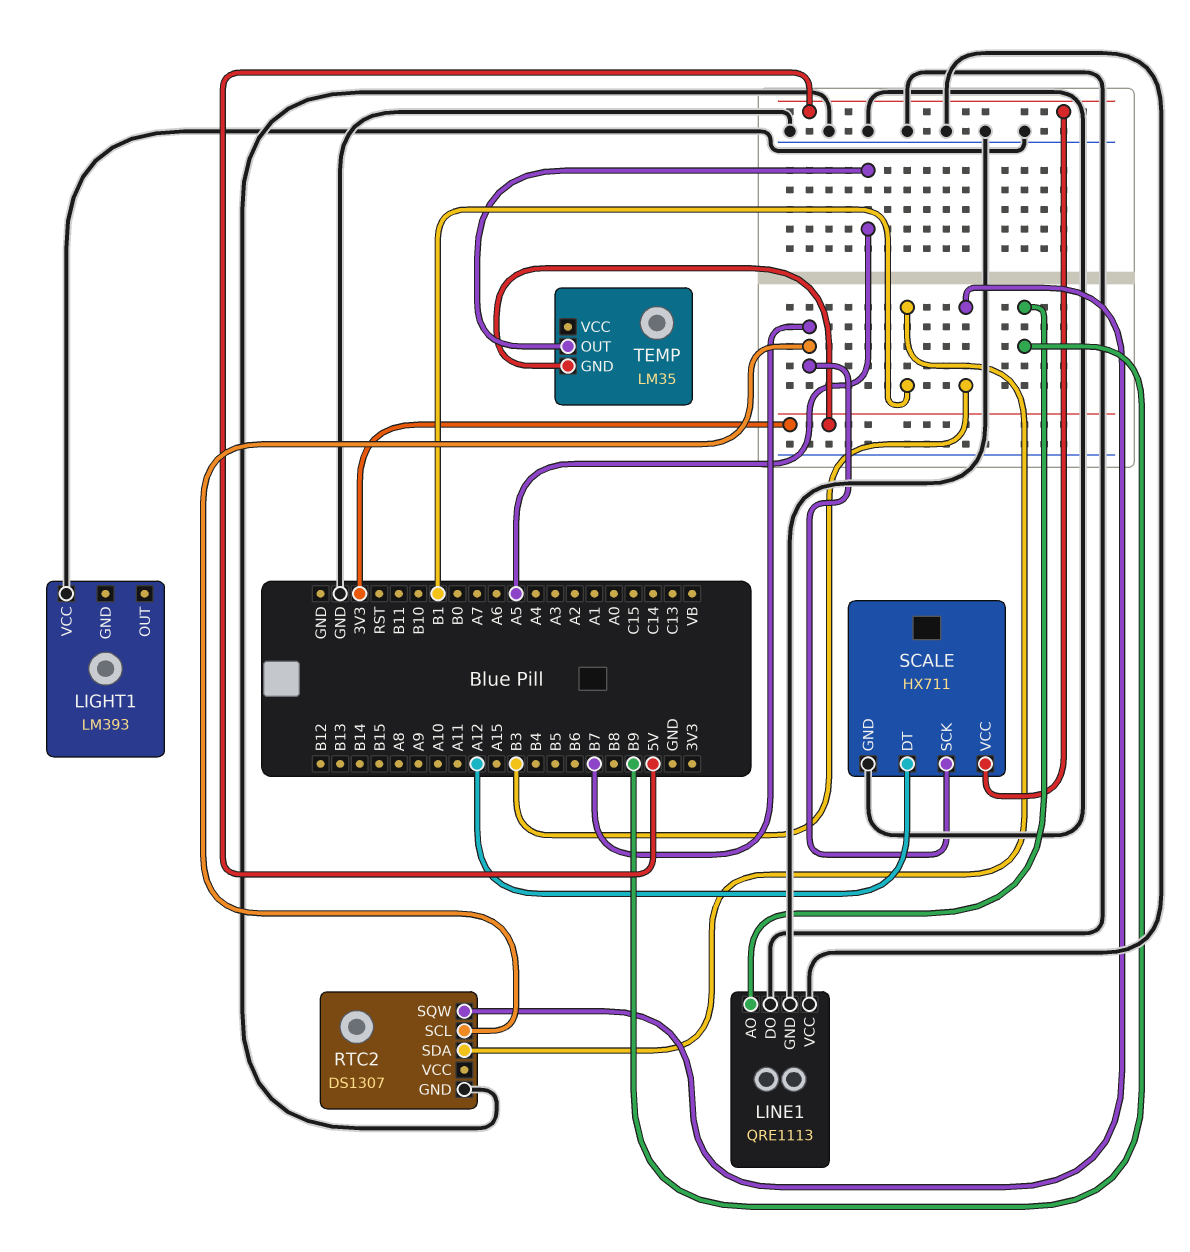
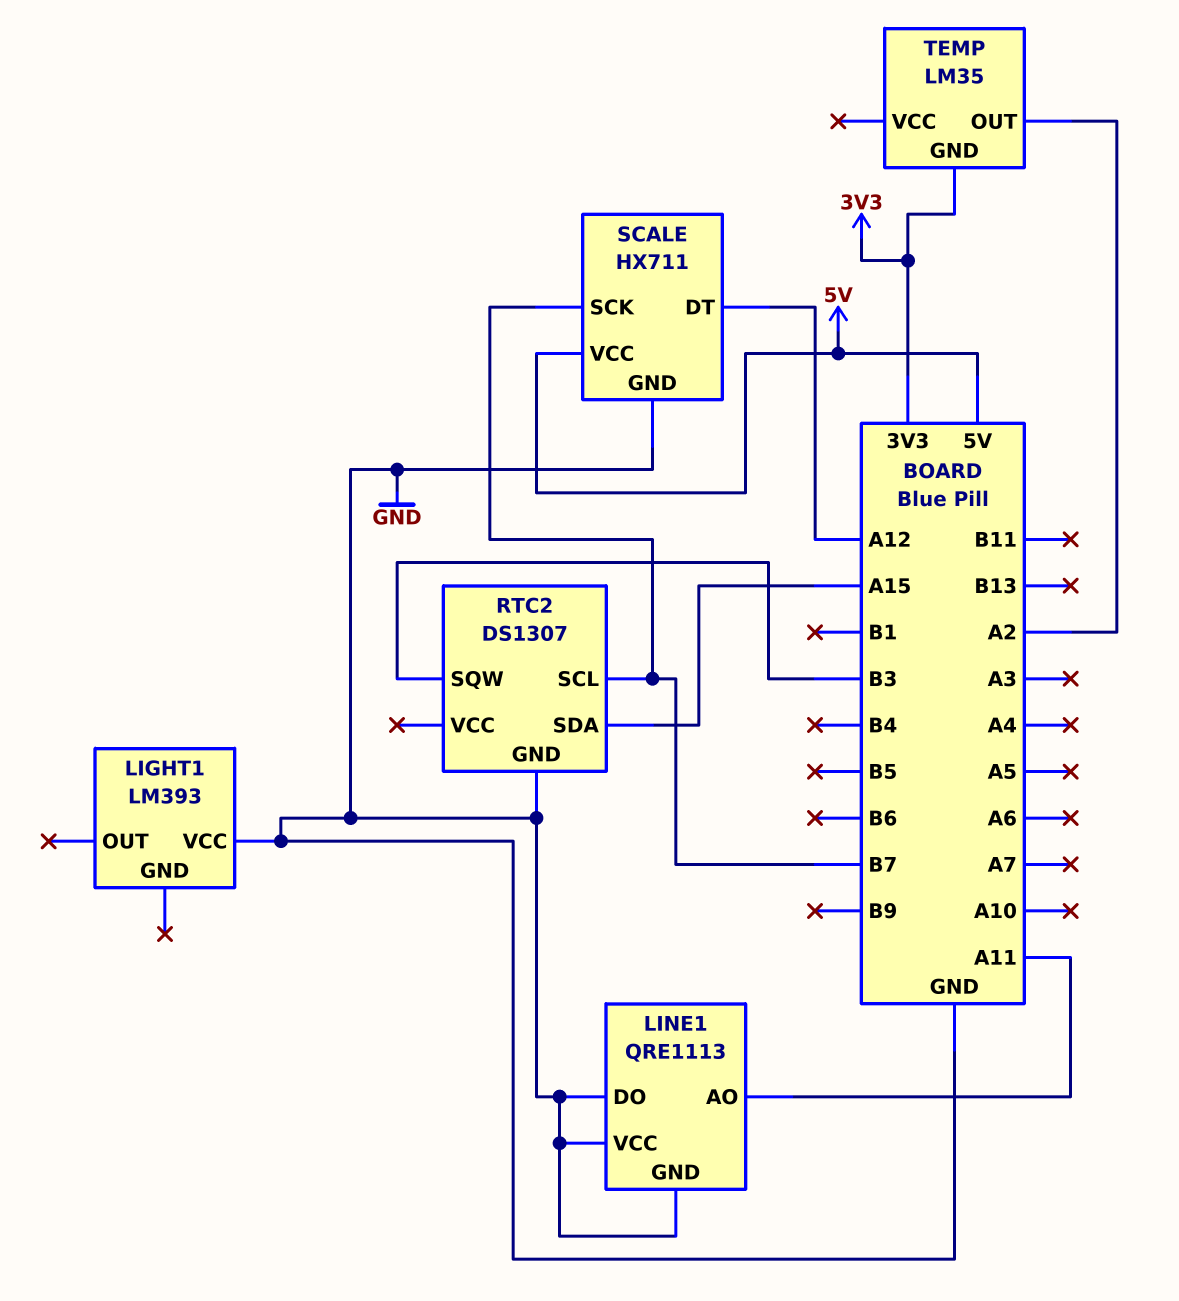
LINE1 pin AO: B9 -> A11
RTC2 pin SDA: B1 -> A15
TEMP pin OUT: A5 -> A2

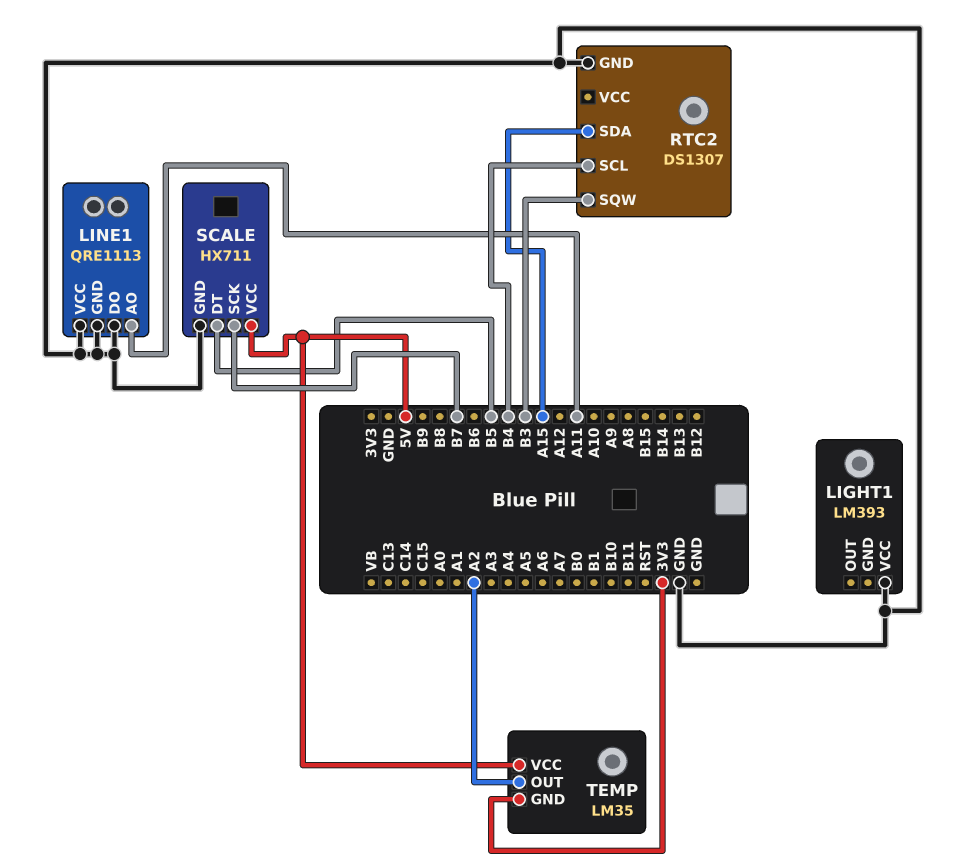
RTC2 pin SCL: B7 -> B4
SCALE pin DT: A12 -> B5
TEMP pin VCC: none -> 5V

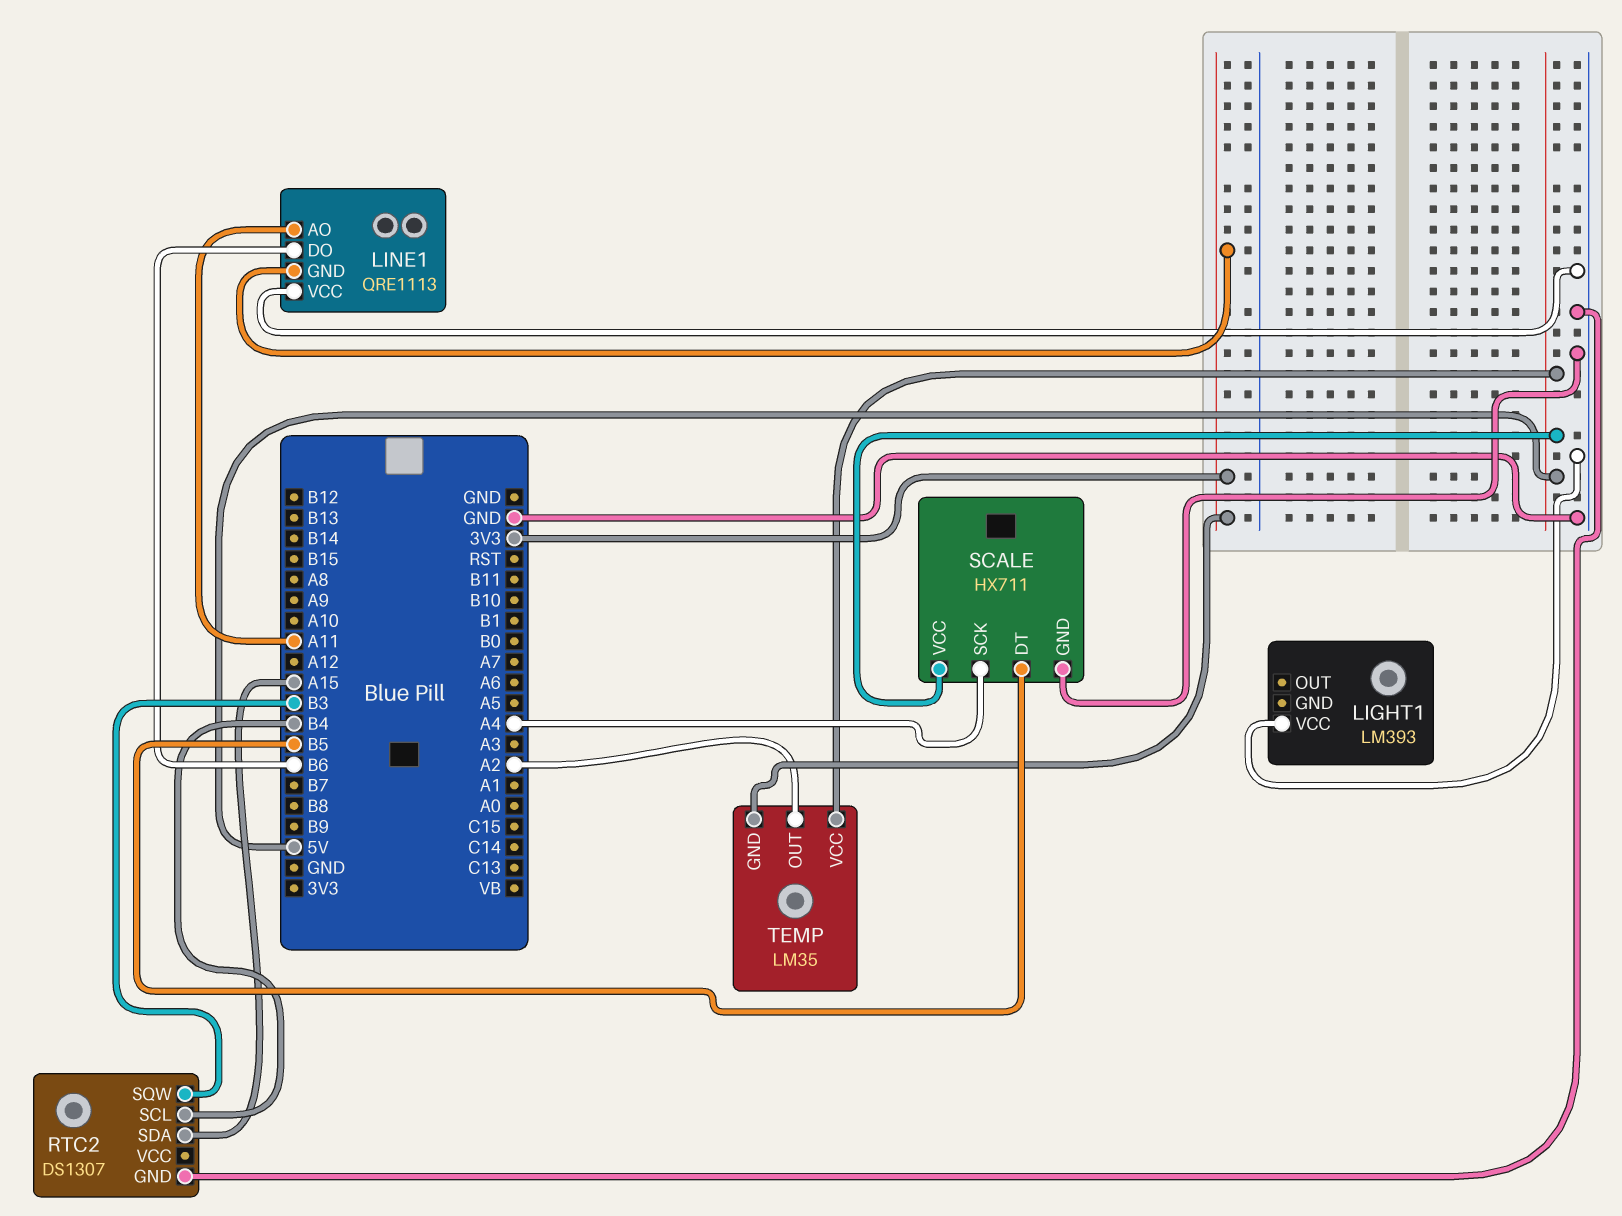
LINE1 pin DO: GND -> B6
LINE1 pin GND: GND -> 3V3
SCALE pin SCK: B7 -> A4

